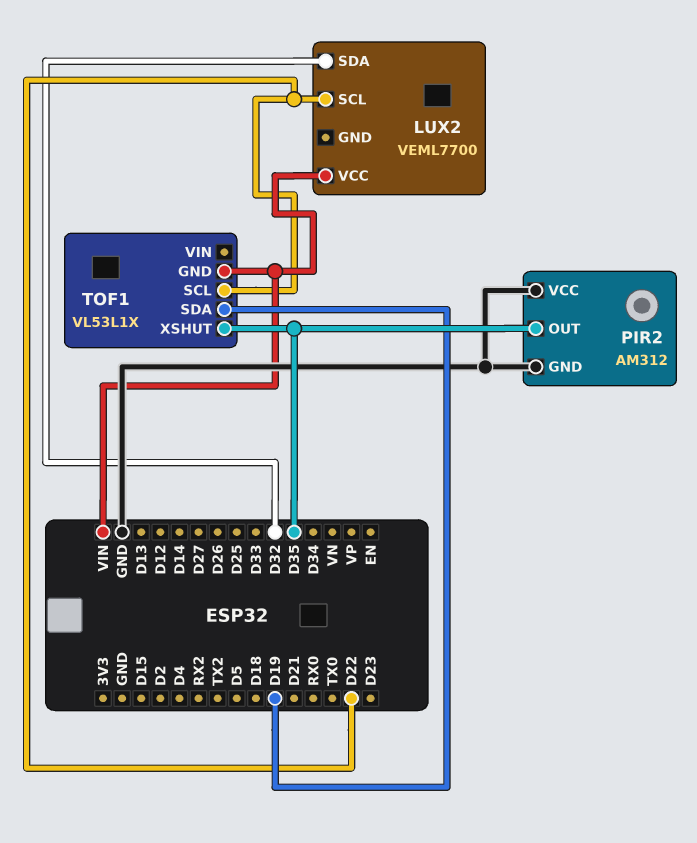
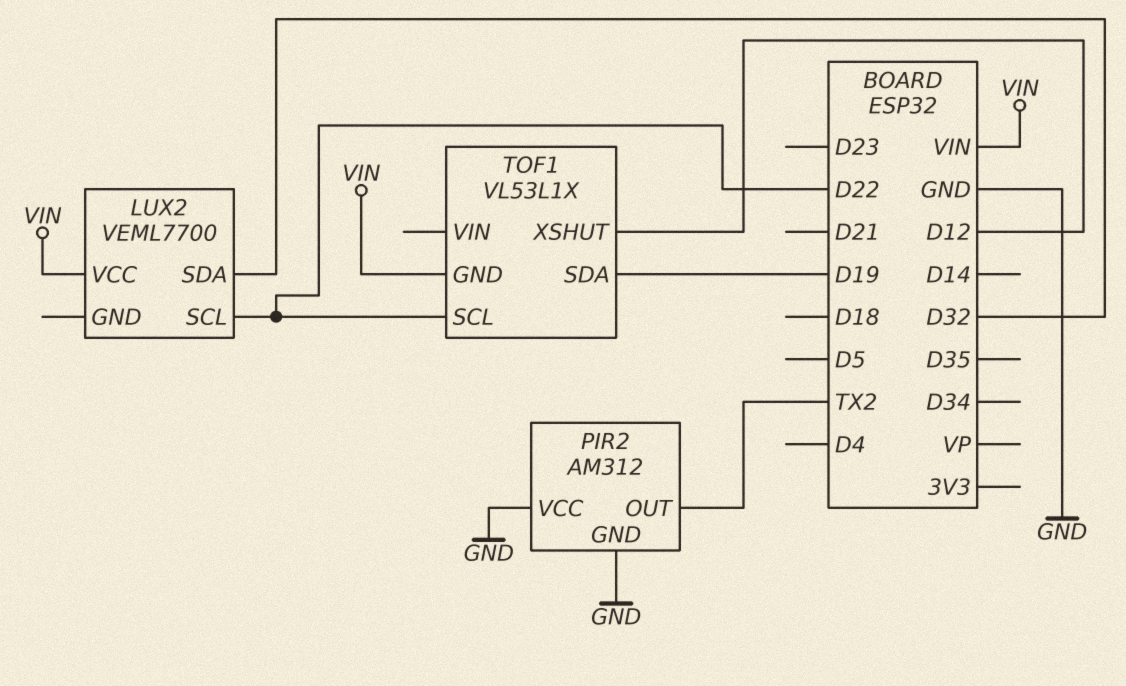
PIR2 pin OUT: D35 -> TX2
TOF1 pin XSHUT: D35 -> D12

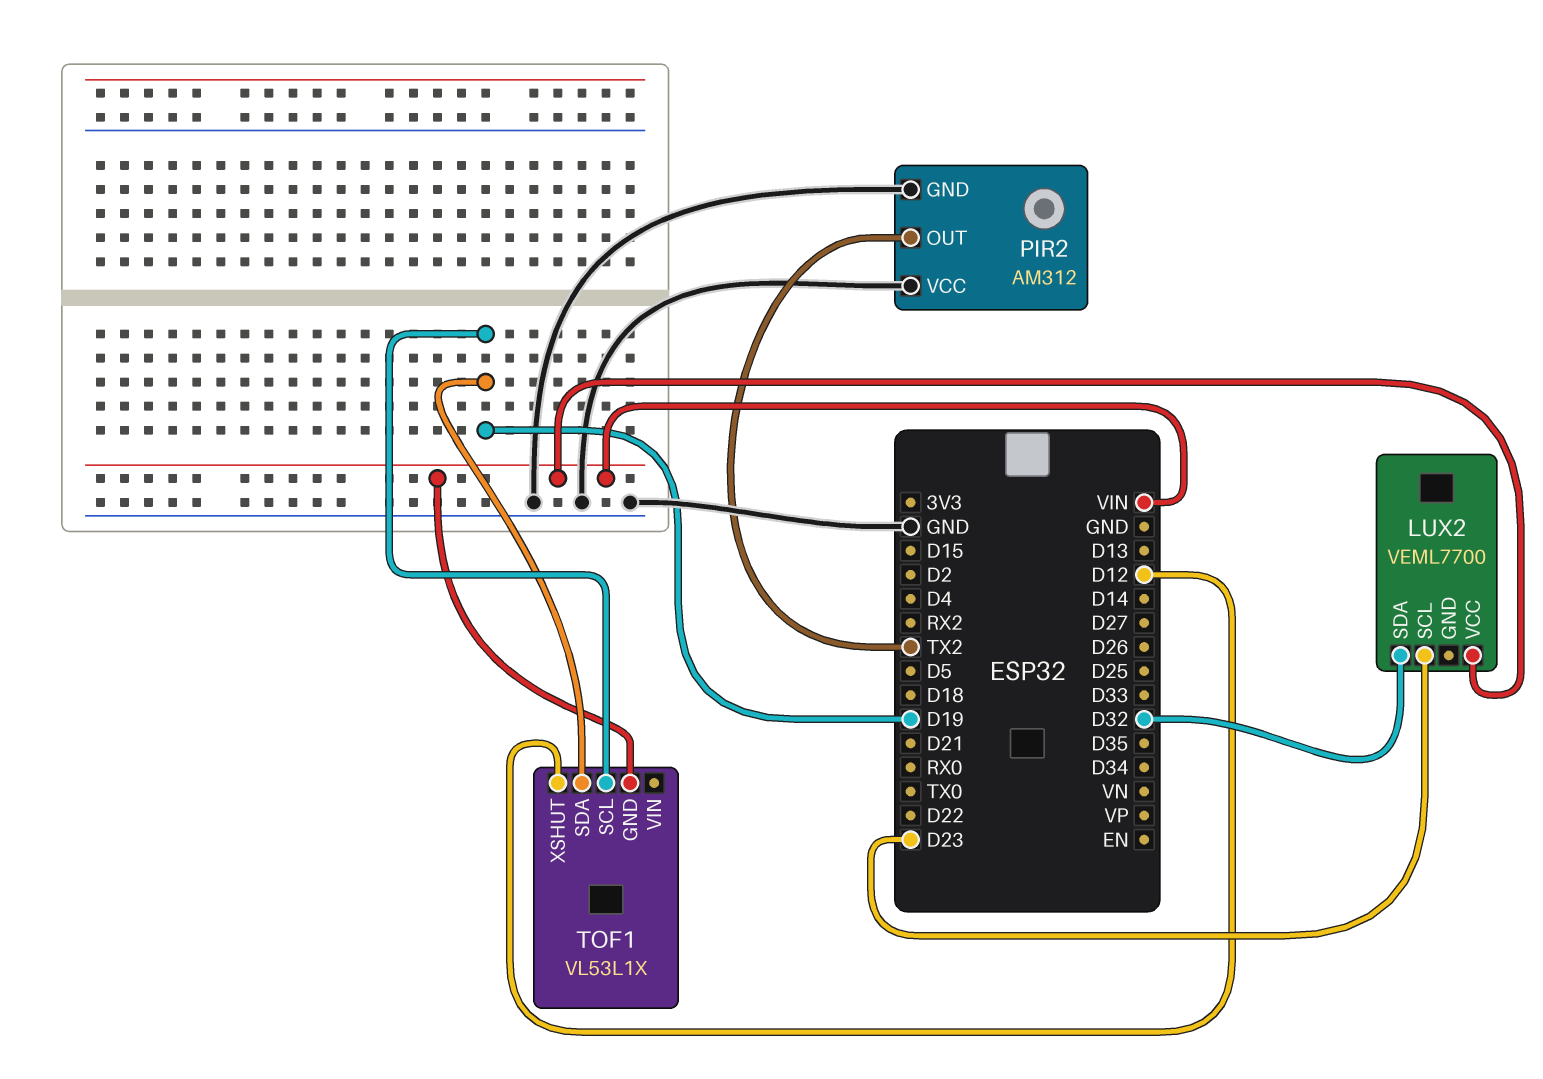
LUX2 pin SCL: D22 -> D23
TOF1 pin SCL: D22 -> D19

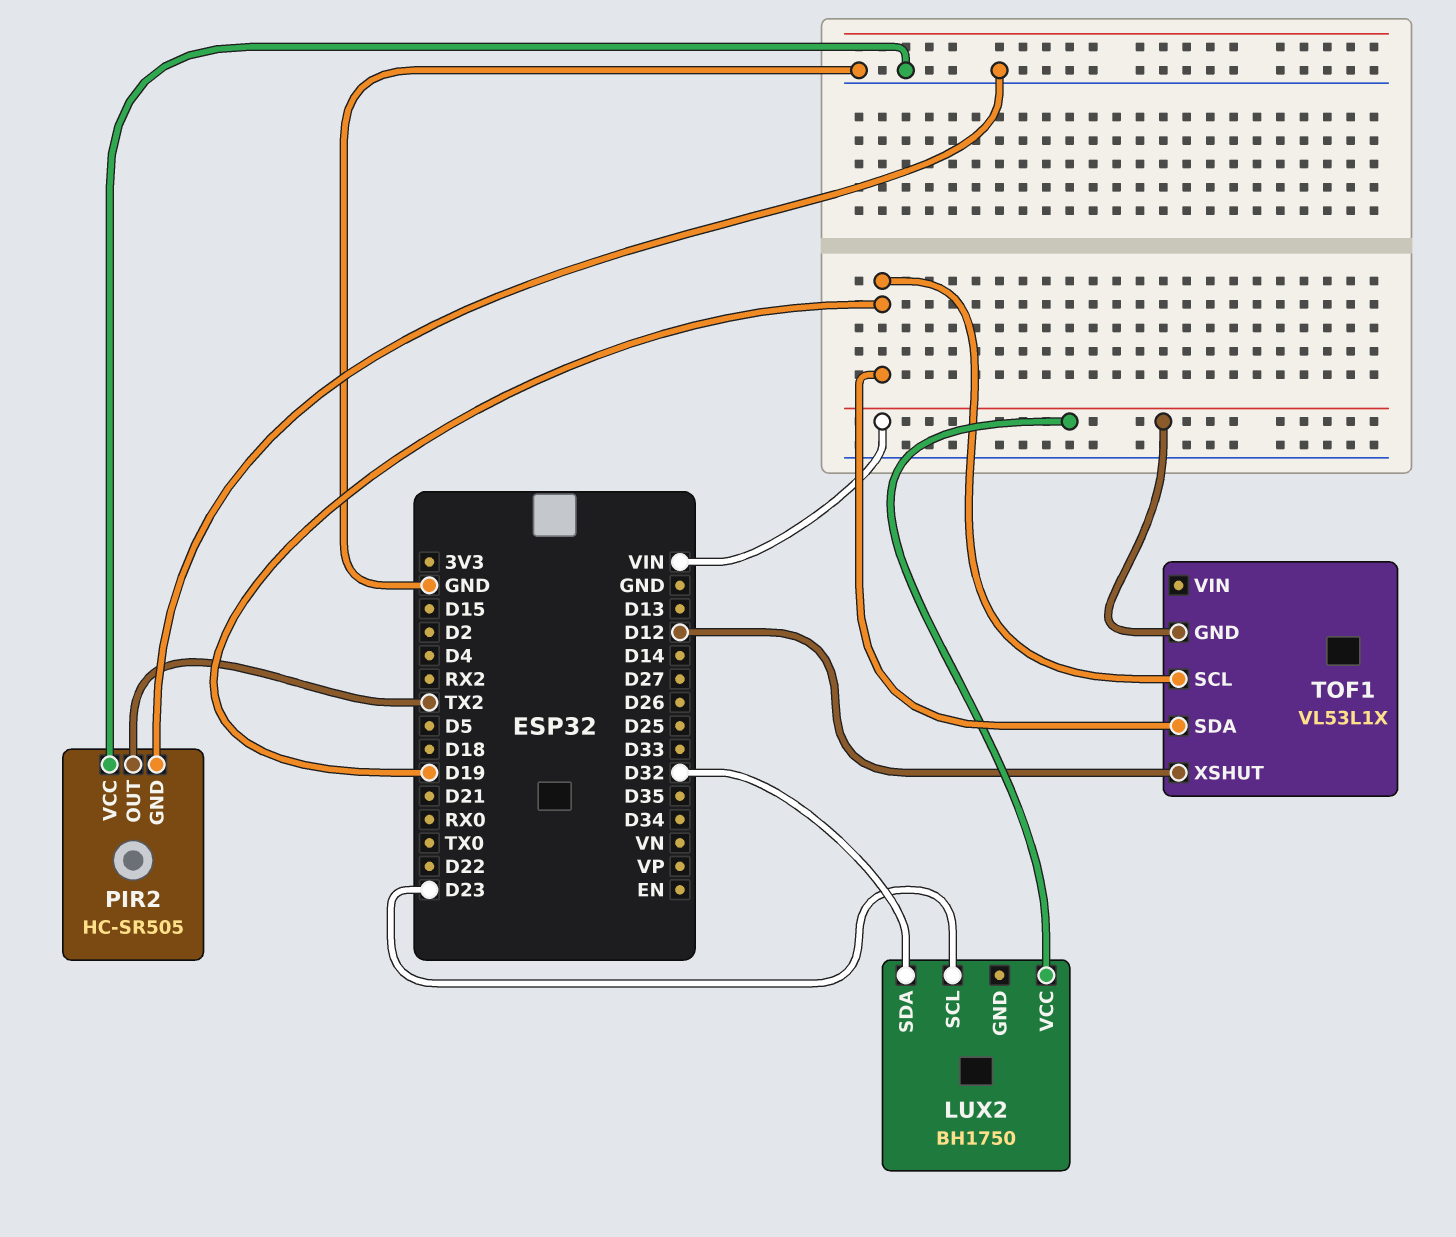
LUX2: VEML7700 -> BH1750
PIR2: AM312 -> HC-SR505

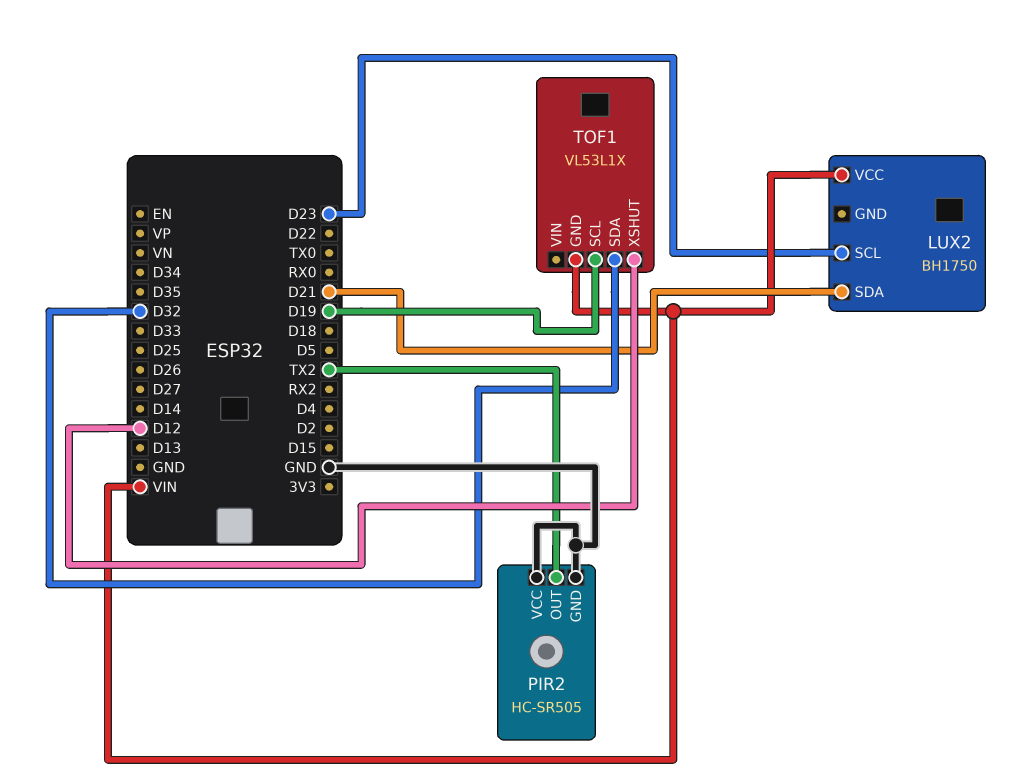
LUX2 pin SDA: D32 -> D21
TOF1 pin SDA: D19 -> D32

